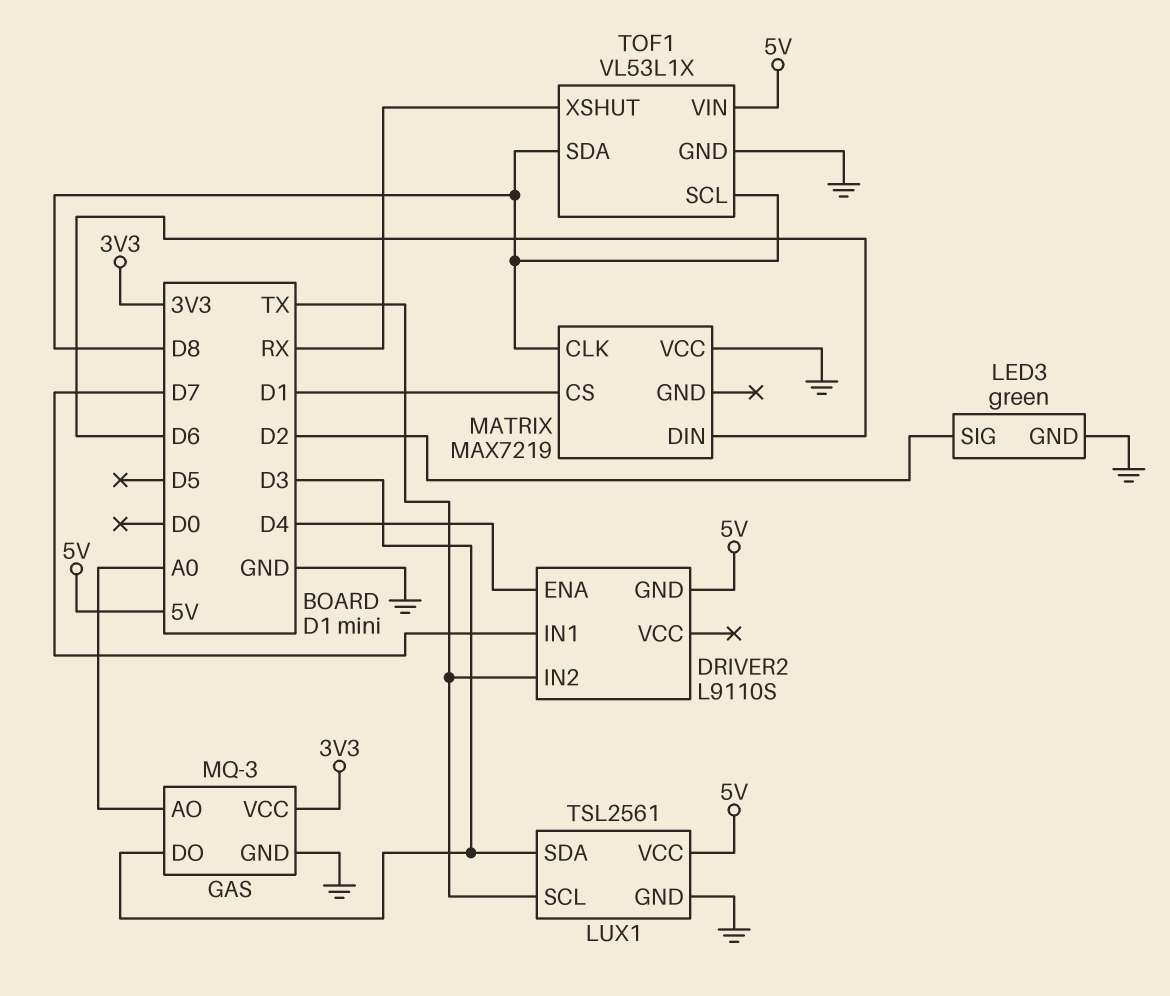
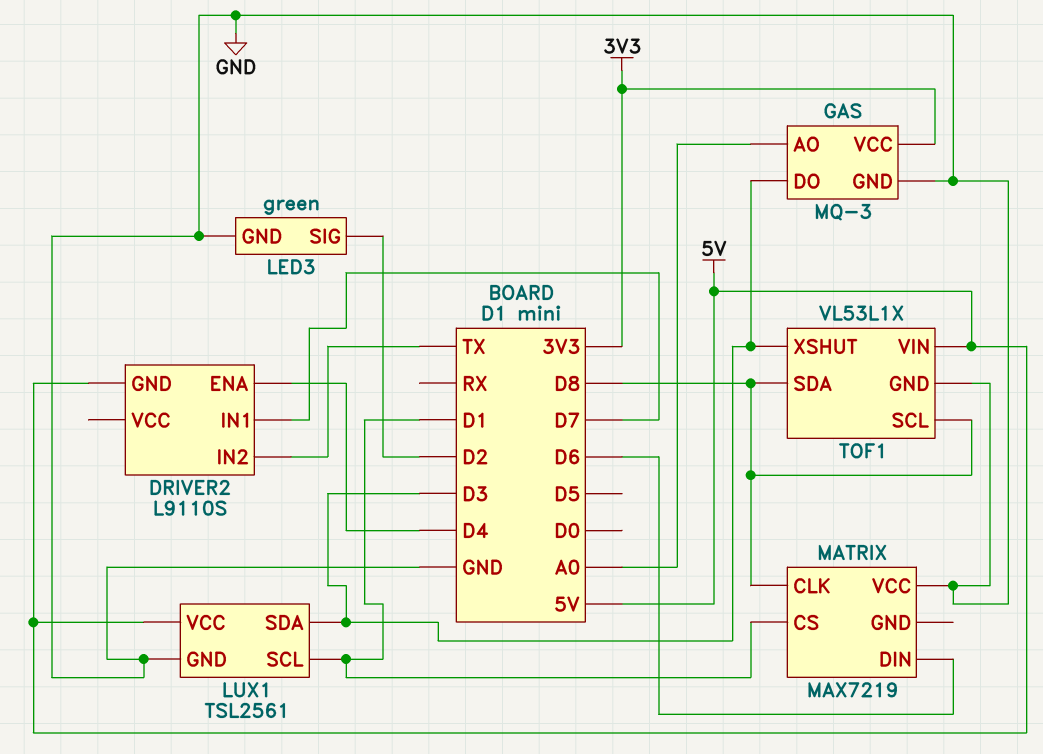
LUX1 pin SCL: TX -> D1
TOF1 pin XSHUT: RX -> D3

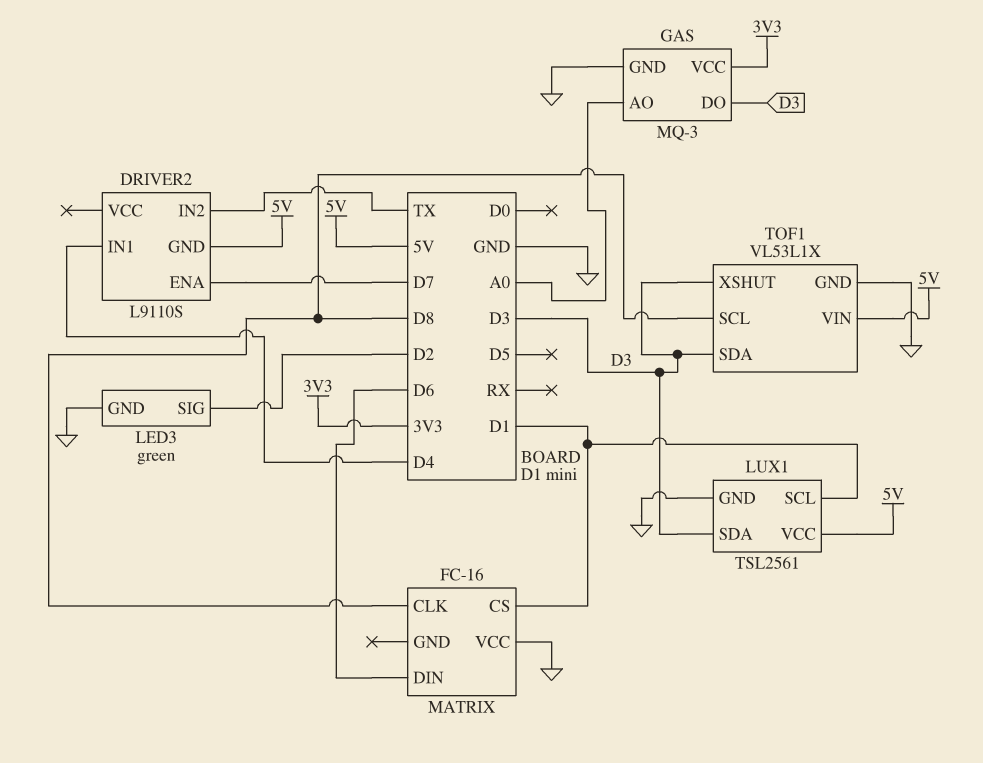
DRIVER2 pin ENA: D4 -> D7
DRIVER2 pin IN1: D7 -> D4
MATRIX: MAX7219 -> FC-16
TOF1 pin SDA: D8 -> D3

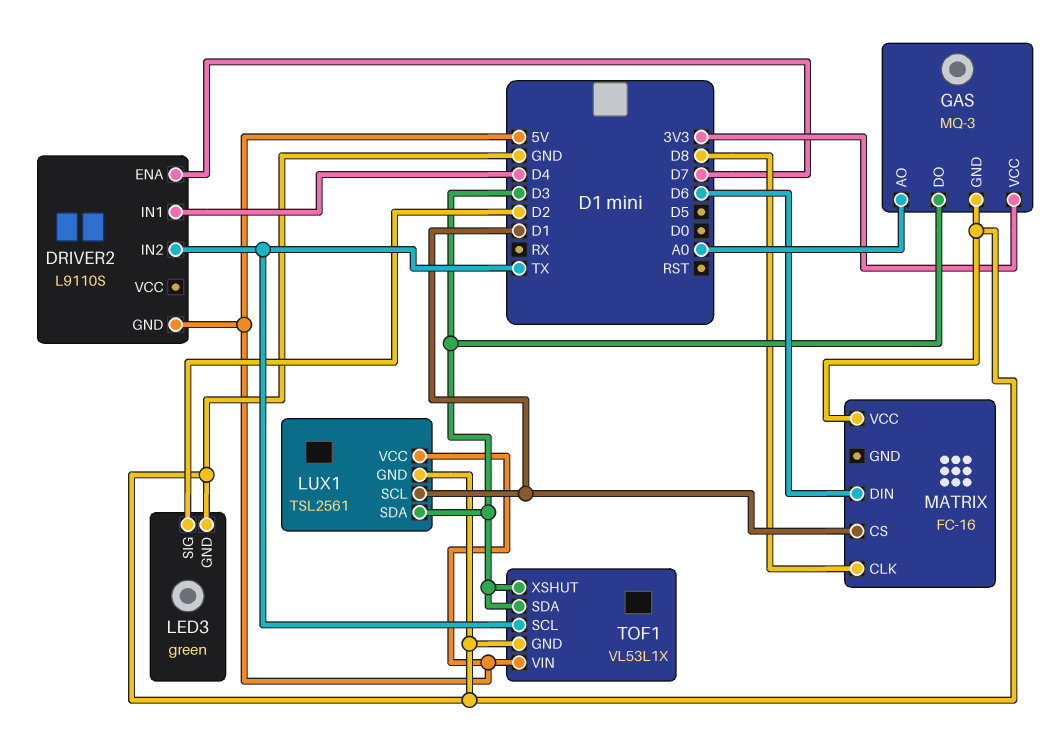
TOF1 pin SCL: D8 -> TX

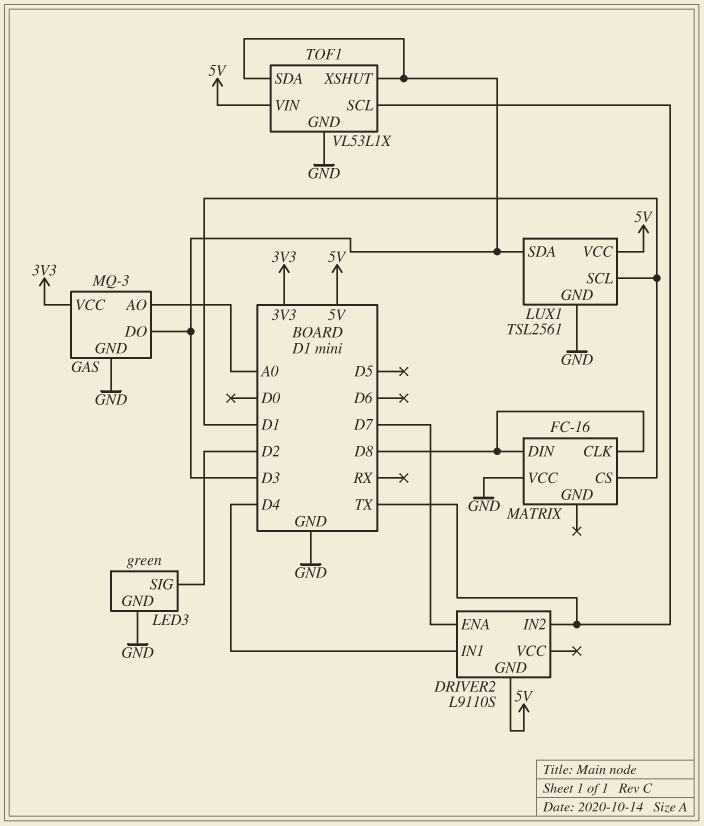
MATRIX pin DIN: D6 -> D8

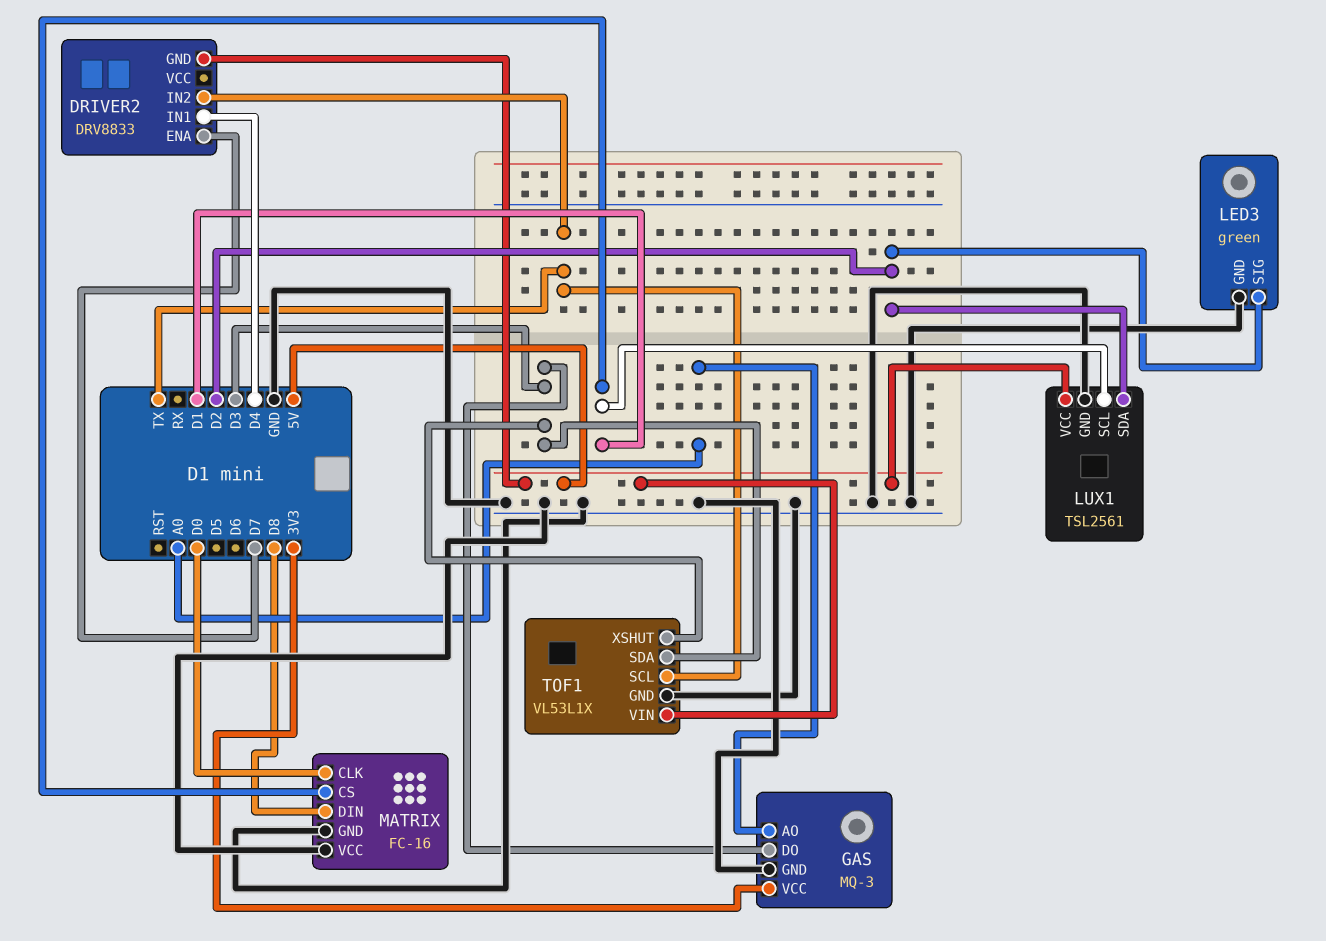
DRIVER2: L9110S -> DRV8833
LUX1 pin SDA: D3 -> D2
MATRIX pin CLK: D8 -> D0
MATRIX pin GND: none -> GND

